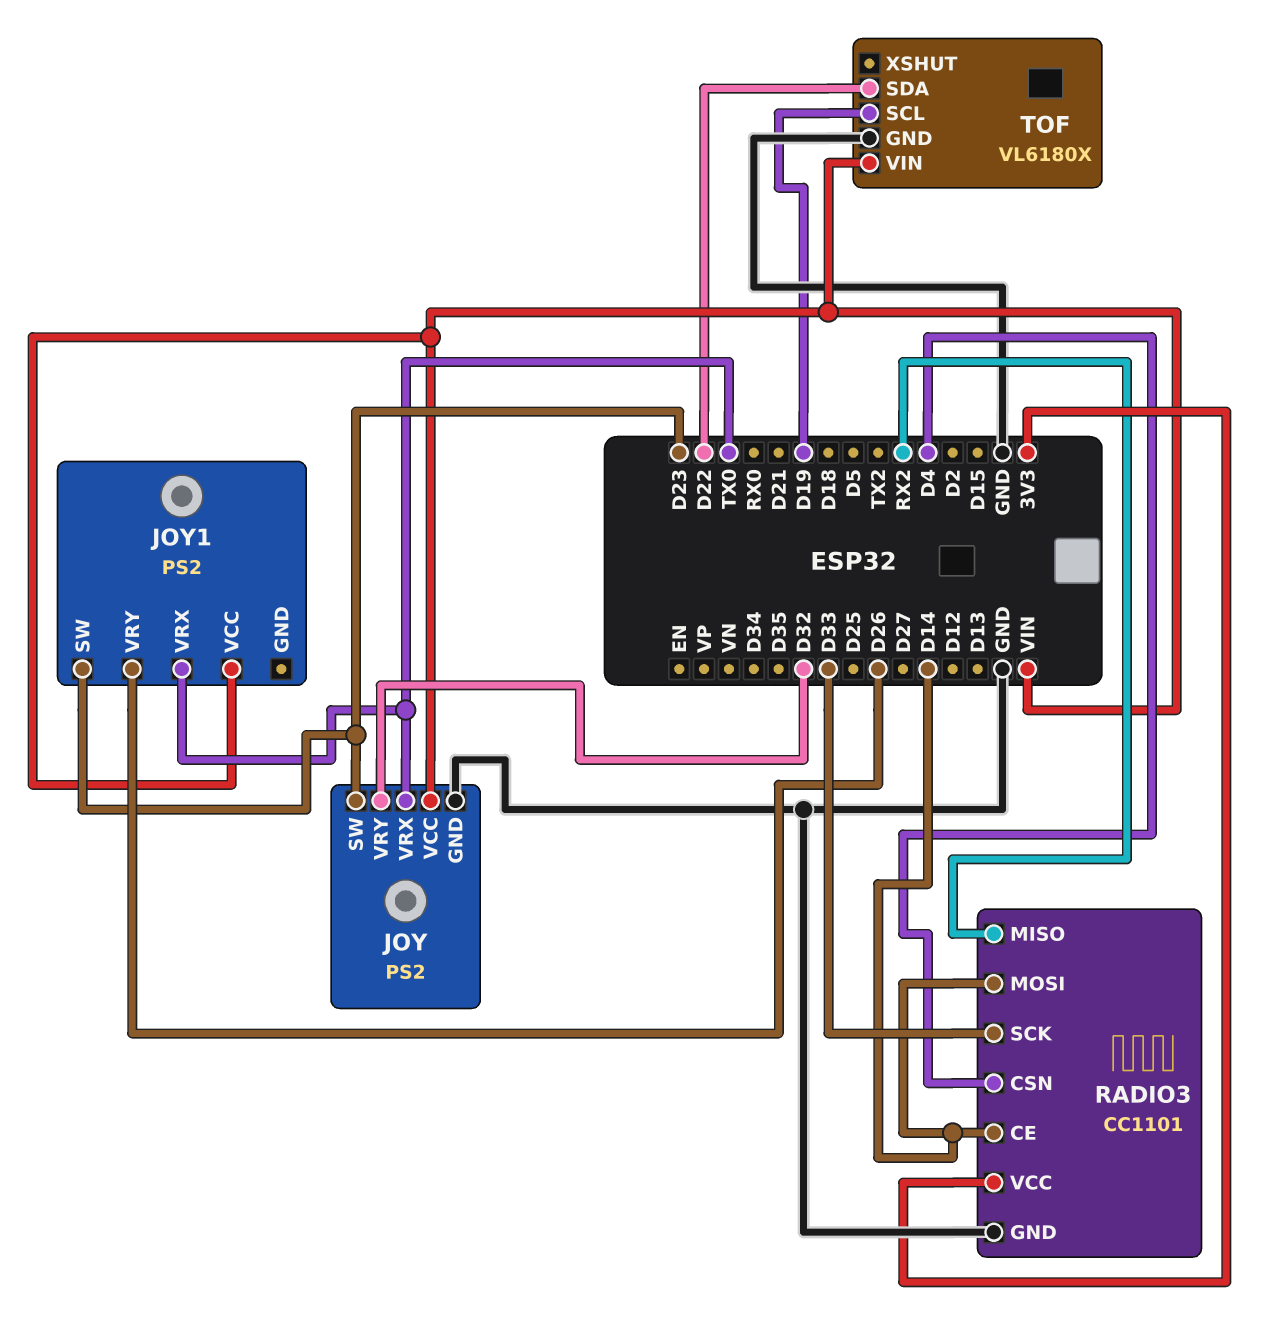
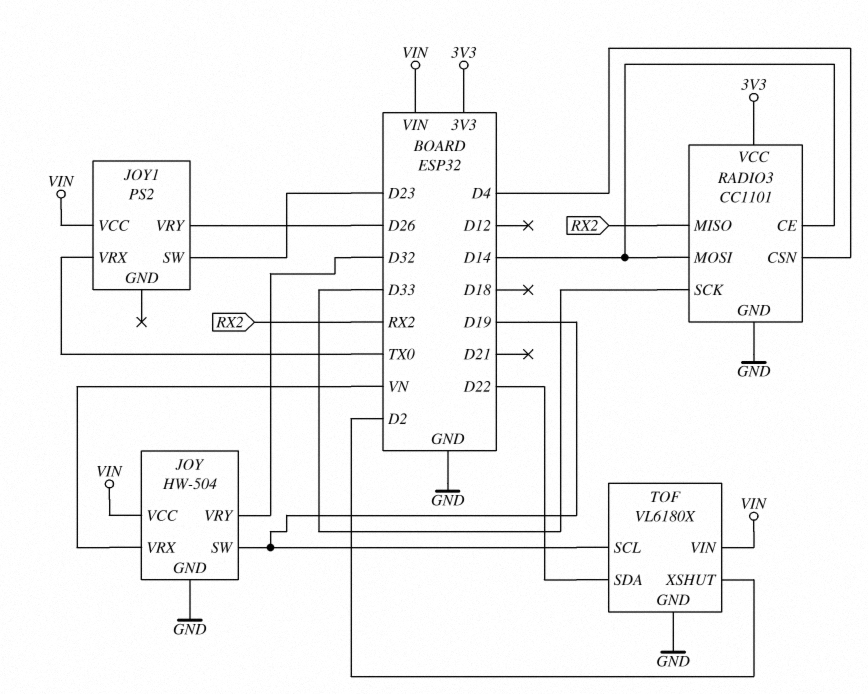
JOY: PS2 -> HW-504
JOY pin SW: D23 -> D19
JOY pin VRX: TX0 -> VN
TOF pin XSHUT: none -> D2

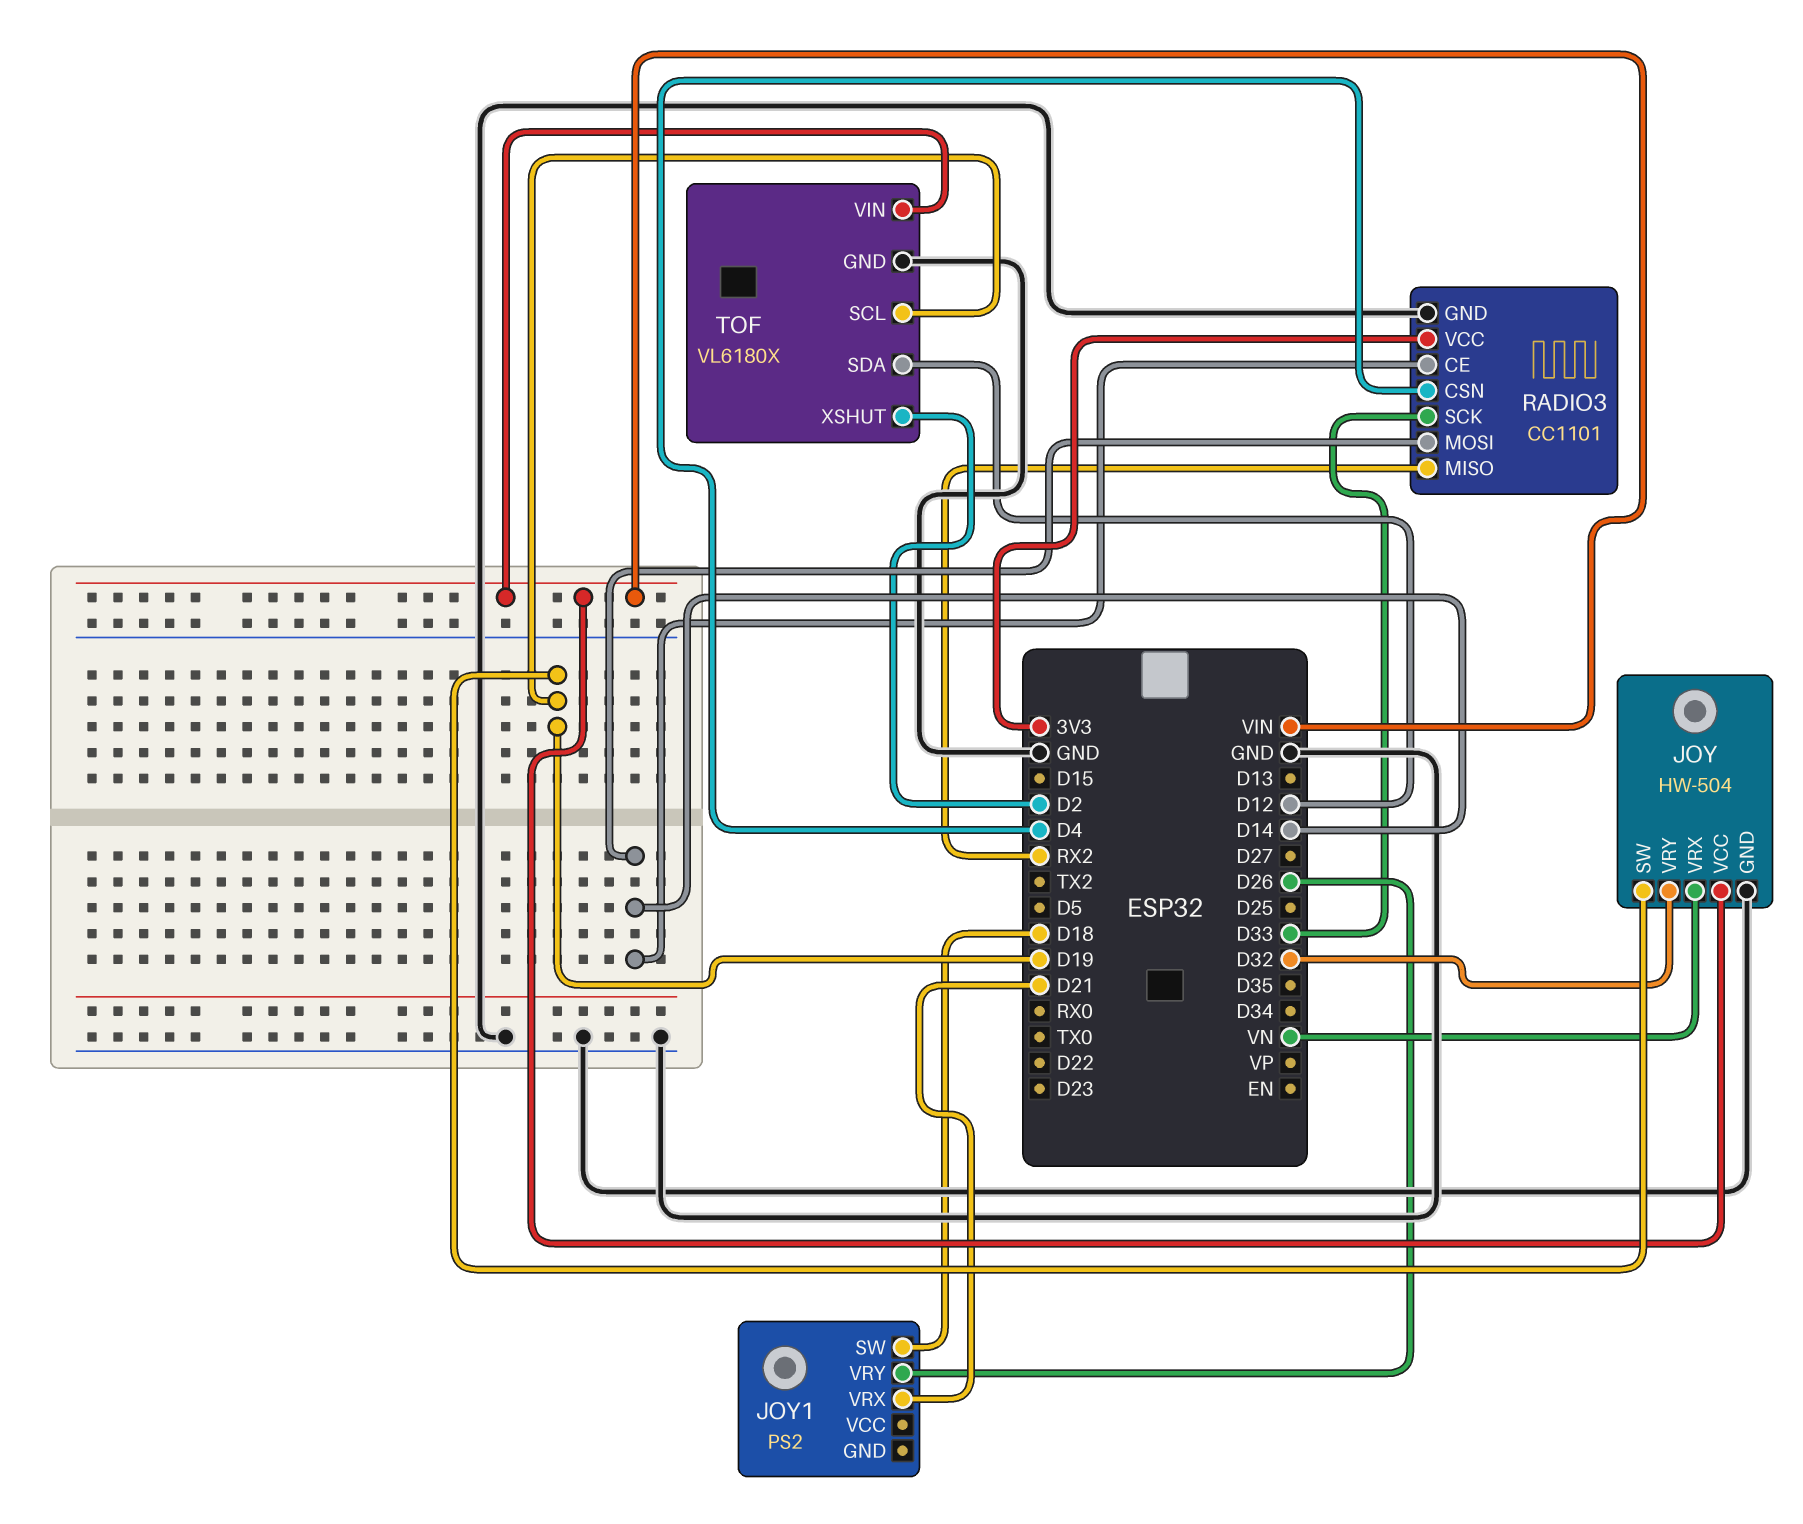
JOY1 pin SW: D23 -> D18
JOY1 pin VCC: VIN -> none
JOY1 pin VRX: TX0 -> D21
TOF pin SDA: D22 -> D12

